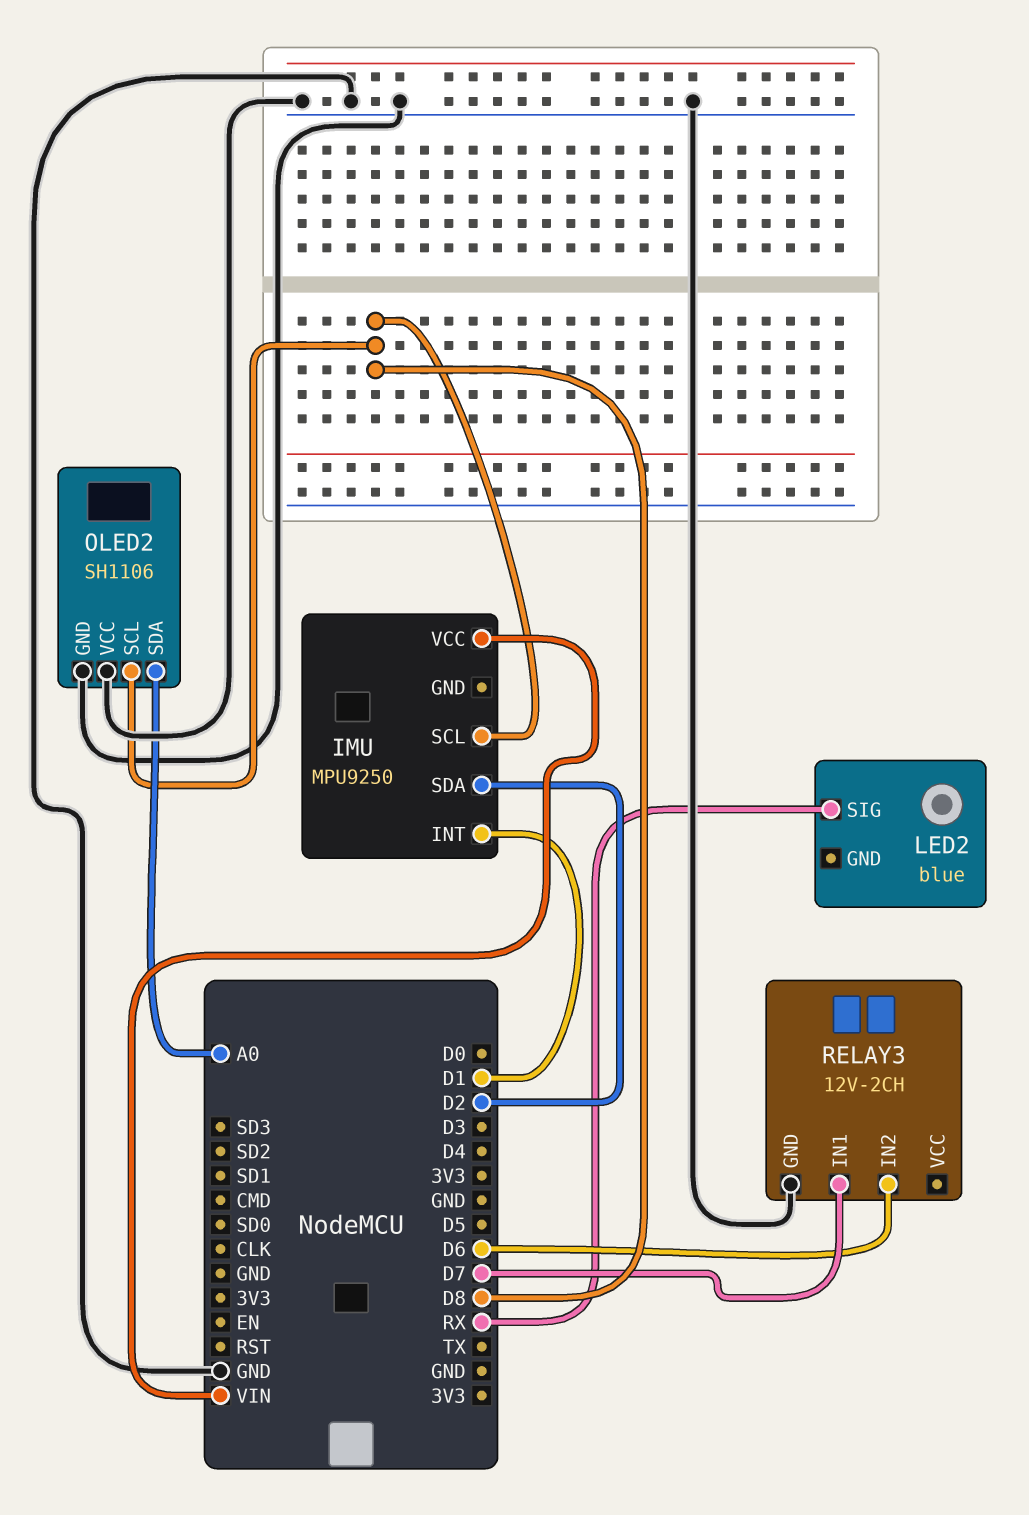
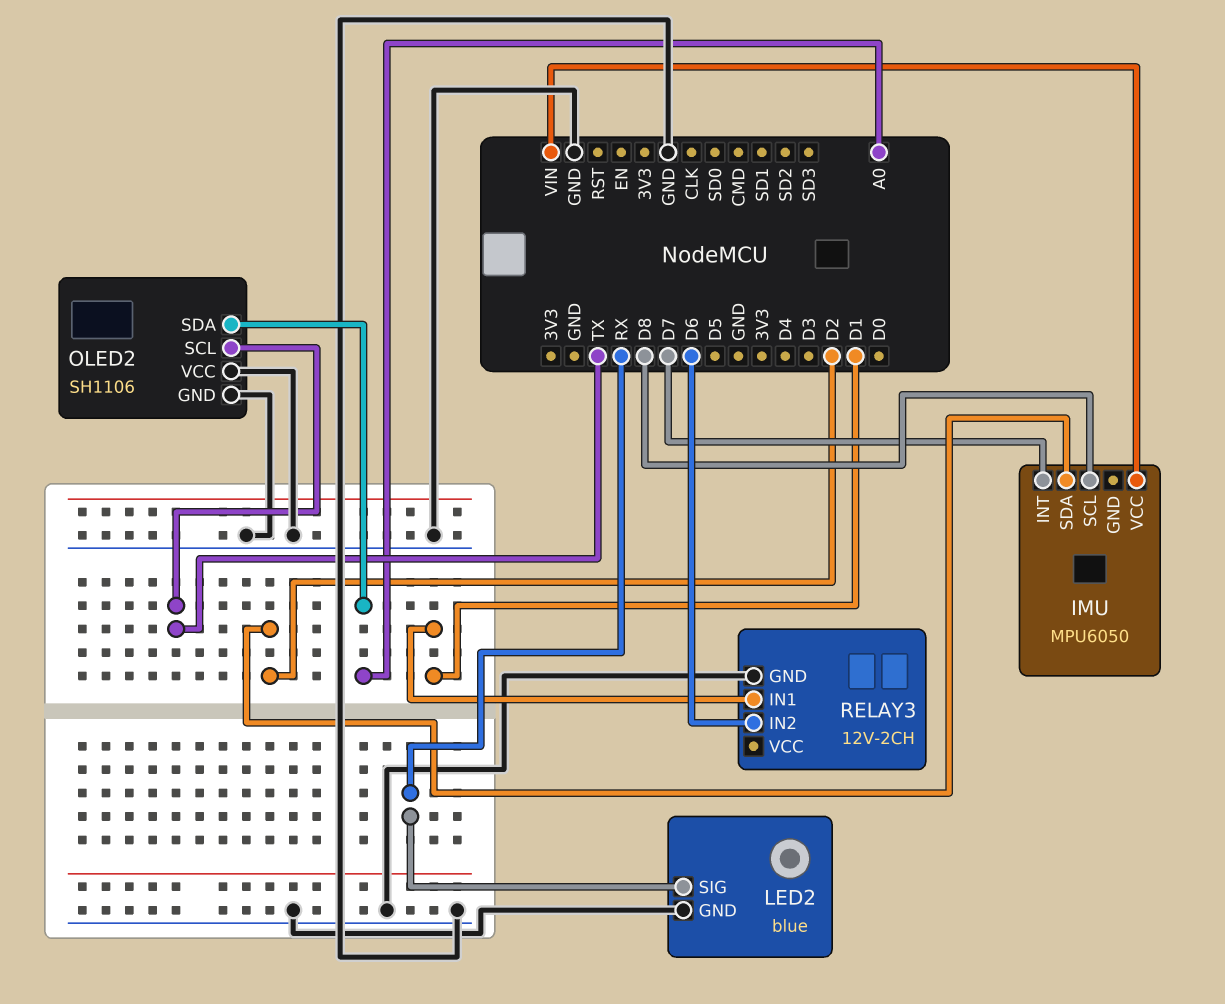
IMU: MPU9250 -> MPU6050
IMU pin INT: D1 -> D7
LED2 pin GND: none -> GND
OLED2 pin SCL: D8 -> TX
RELAY3 pin IN1: D7 -> D1

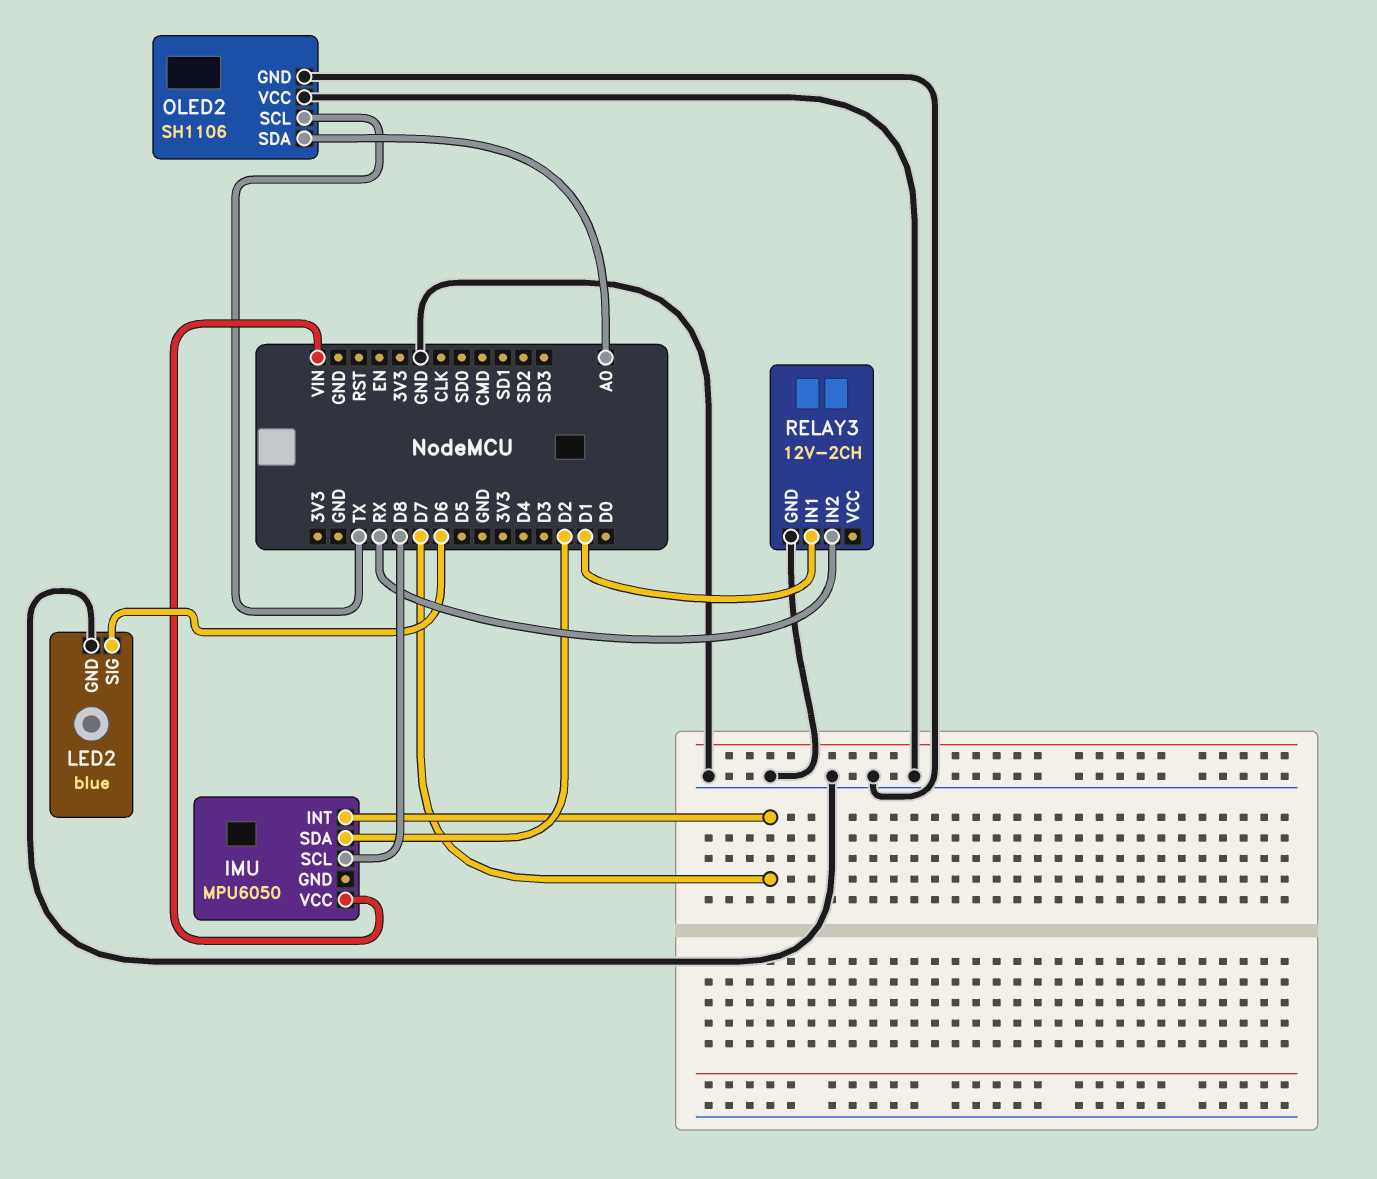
LED2 pin SIG: RX -> D6
RELAY3 pin IN2: D6 -> RX

